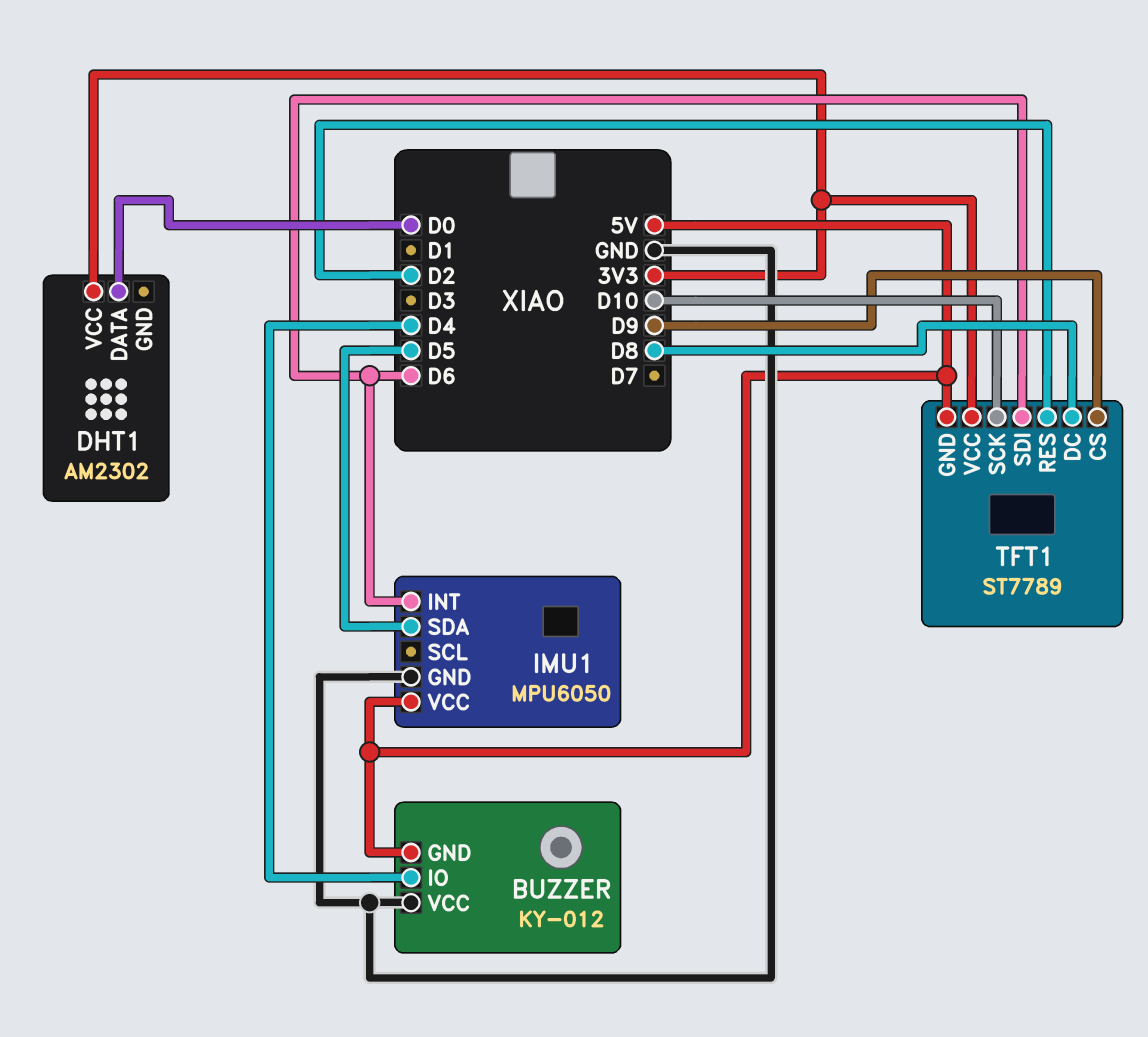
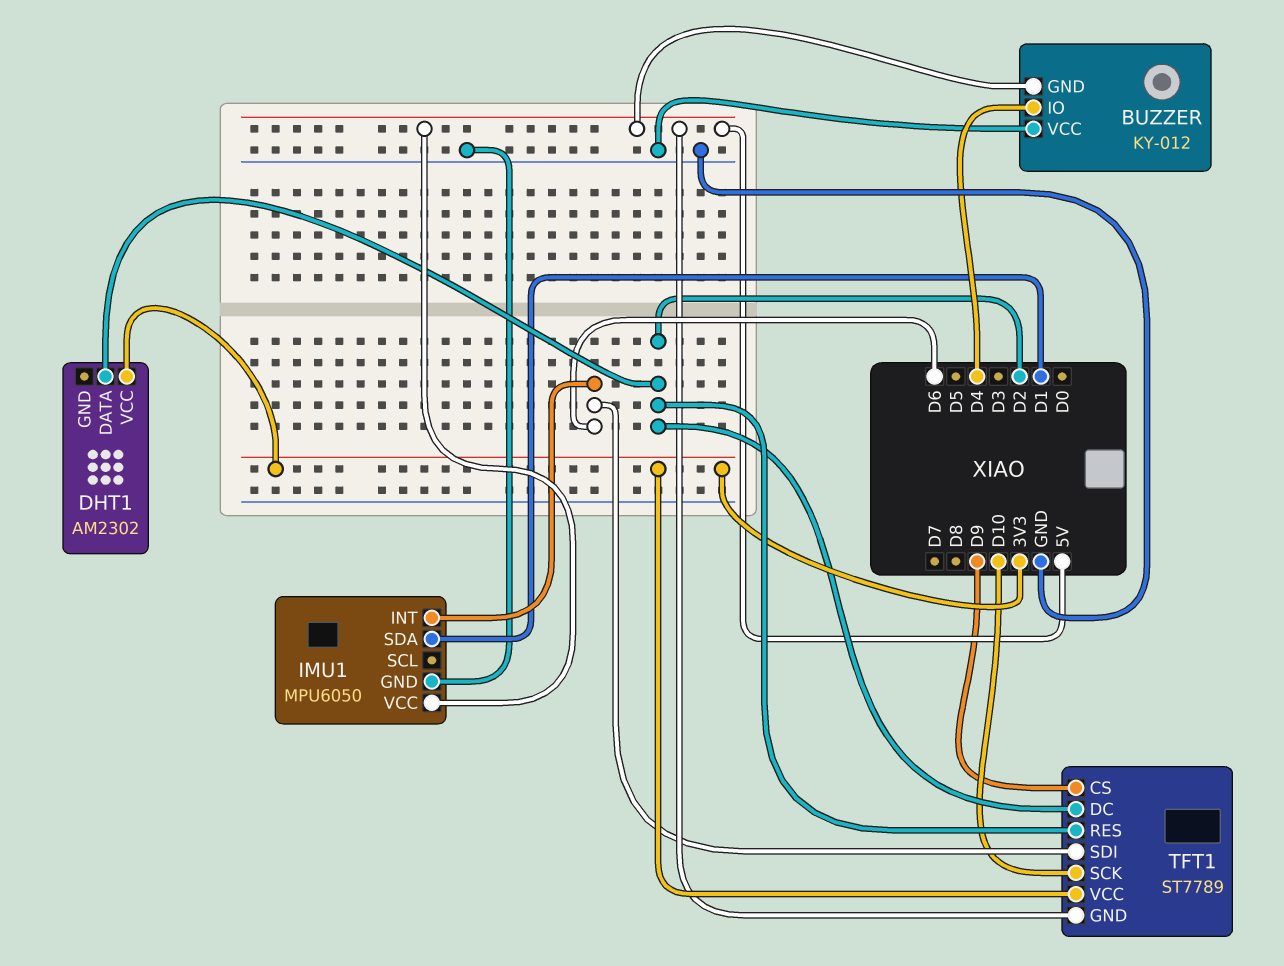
DHT1 pin DATA: D0 -> D2
IMU1 pin SDA: D5 -> D1
TFT1 pin DC: D8 -> D2

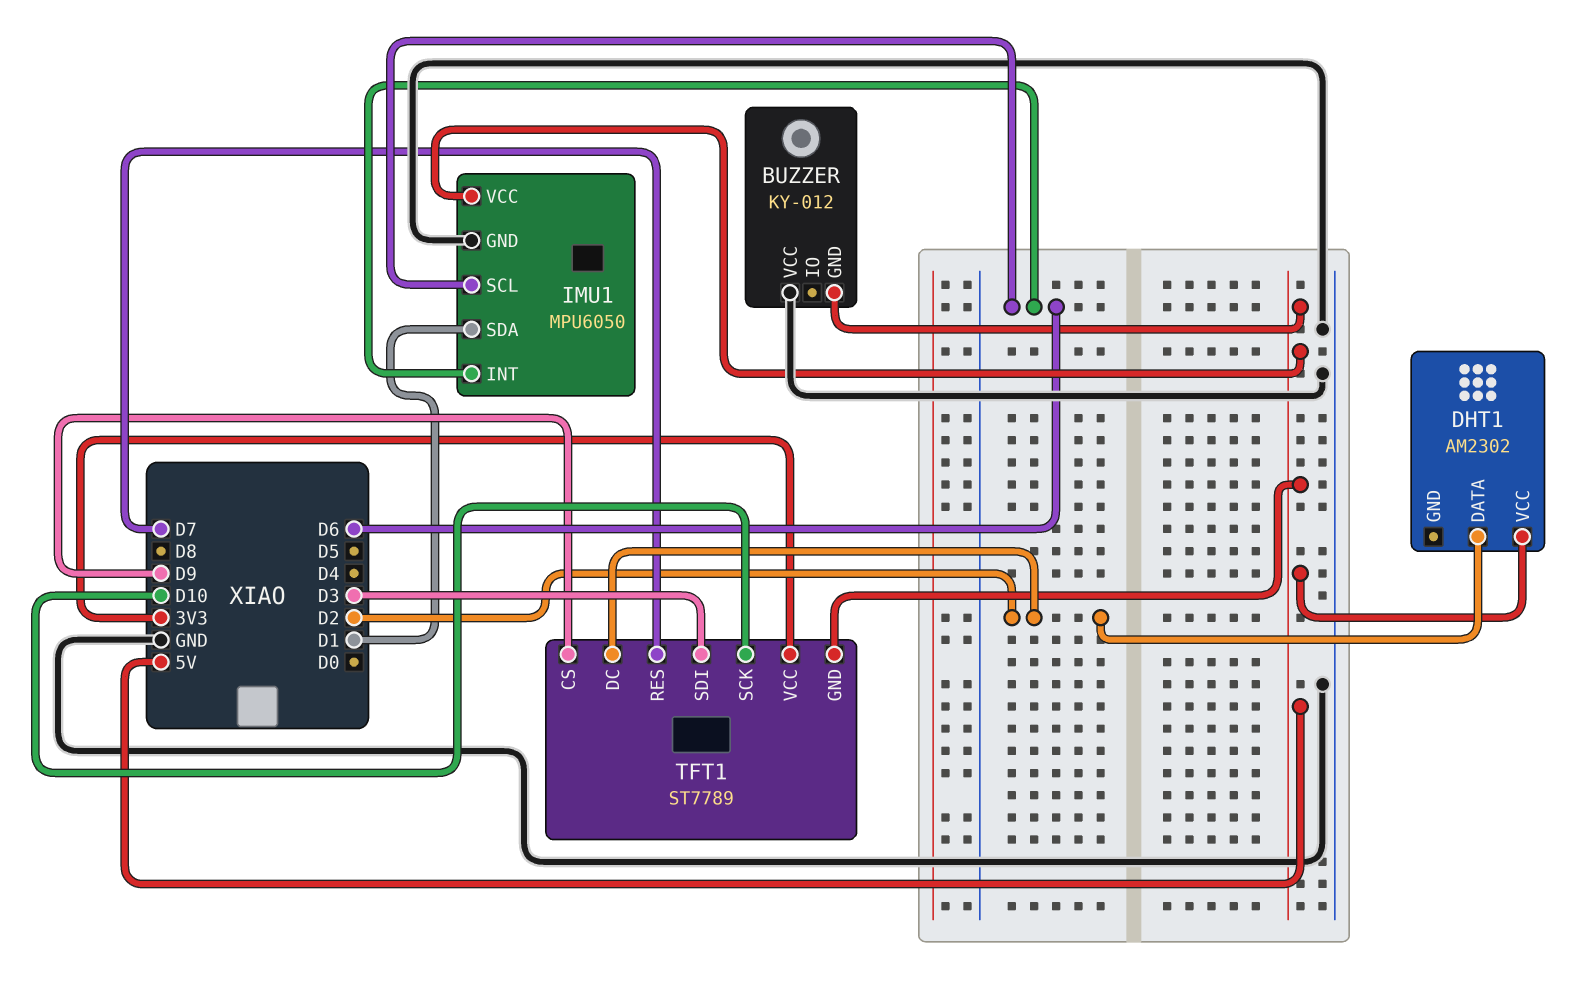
BUZZER pin IO: D4 -> none
DHT1 pin VCC: 3V3 -> 5V
IMU1 pin SCL: none -> D6
TFT1 pin RES: D2 -> D7
TFT1 pin SDI: D6 -> D3

